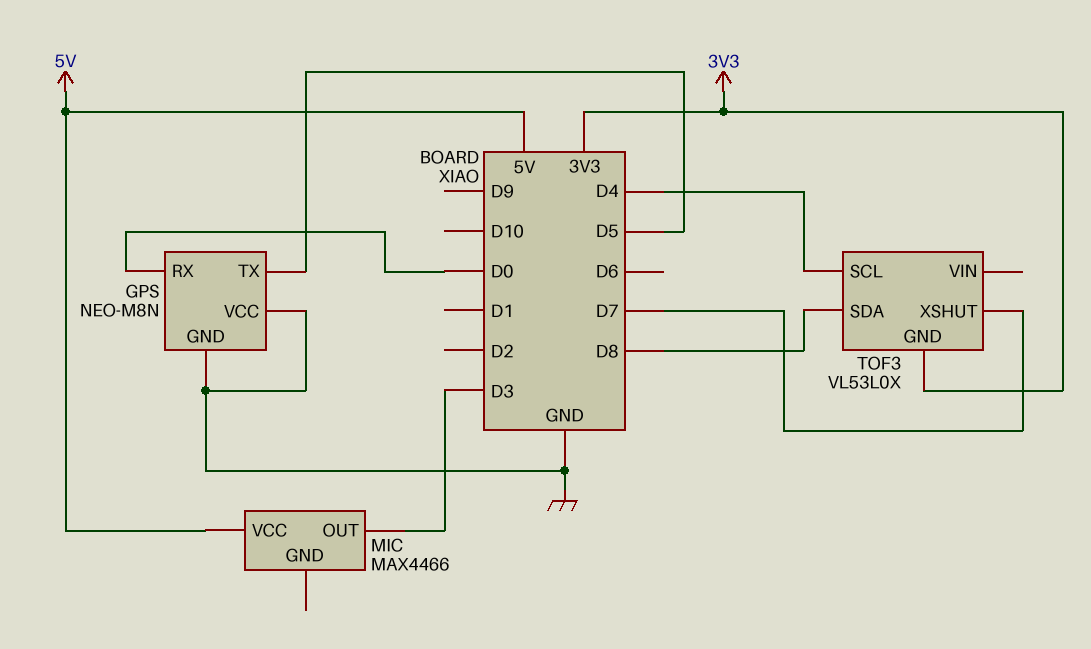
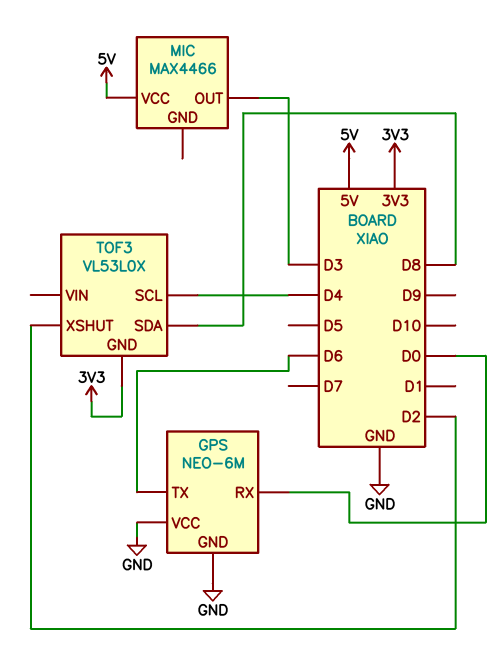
GPS: NEO-M8N -> NEO-6M
GPS pin TX: D5 -> D6
TOF3 pin XSHUT: D7 -> D2

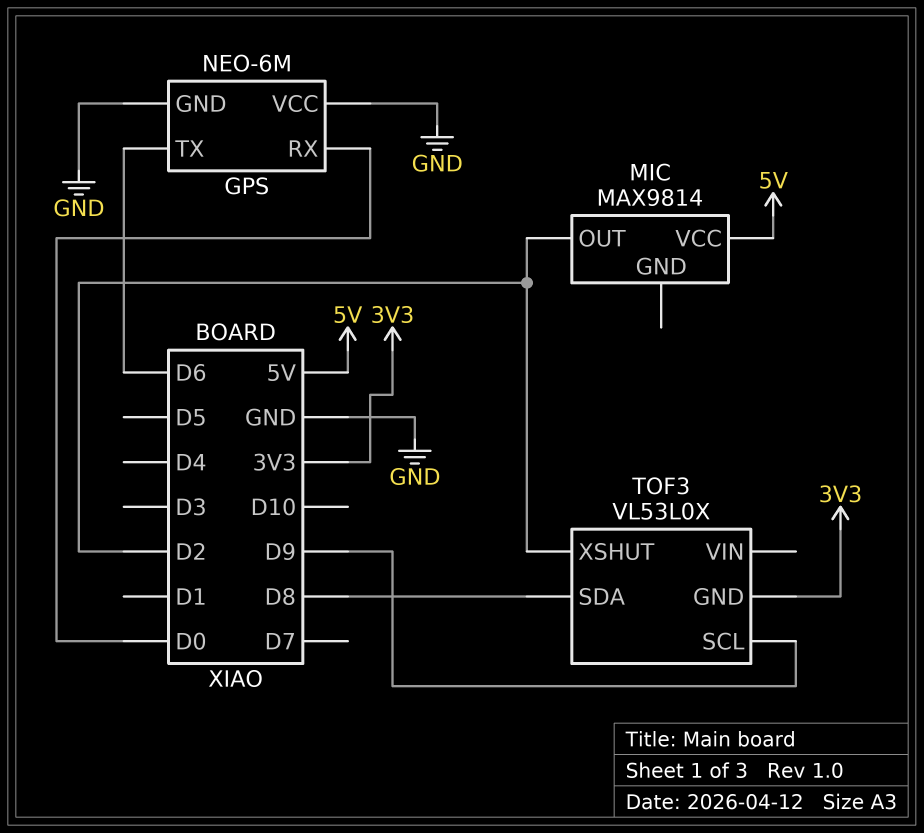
MIC: MAX4466 -> MAX9814
MIC pin OUT: D3 -> D2
TOF3 pin SCL: D4 -> D9

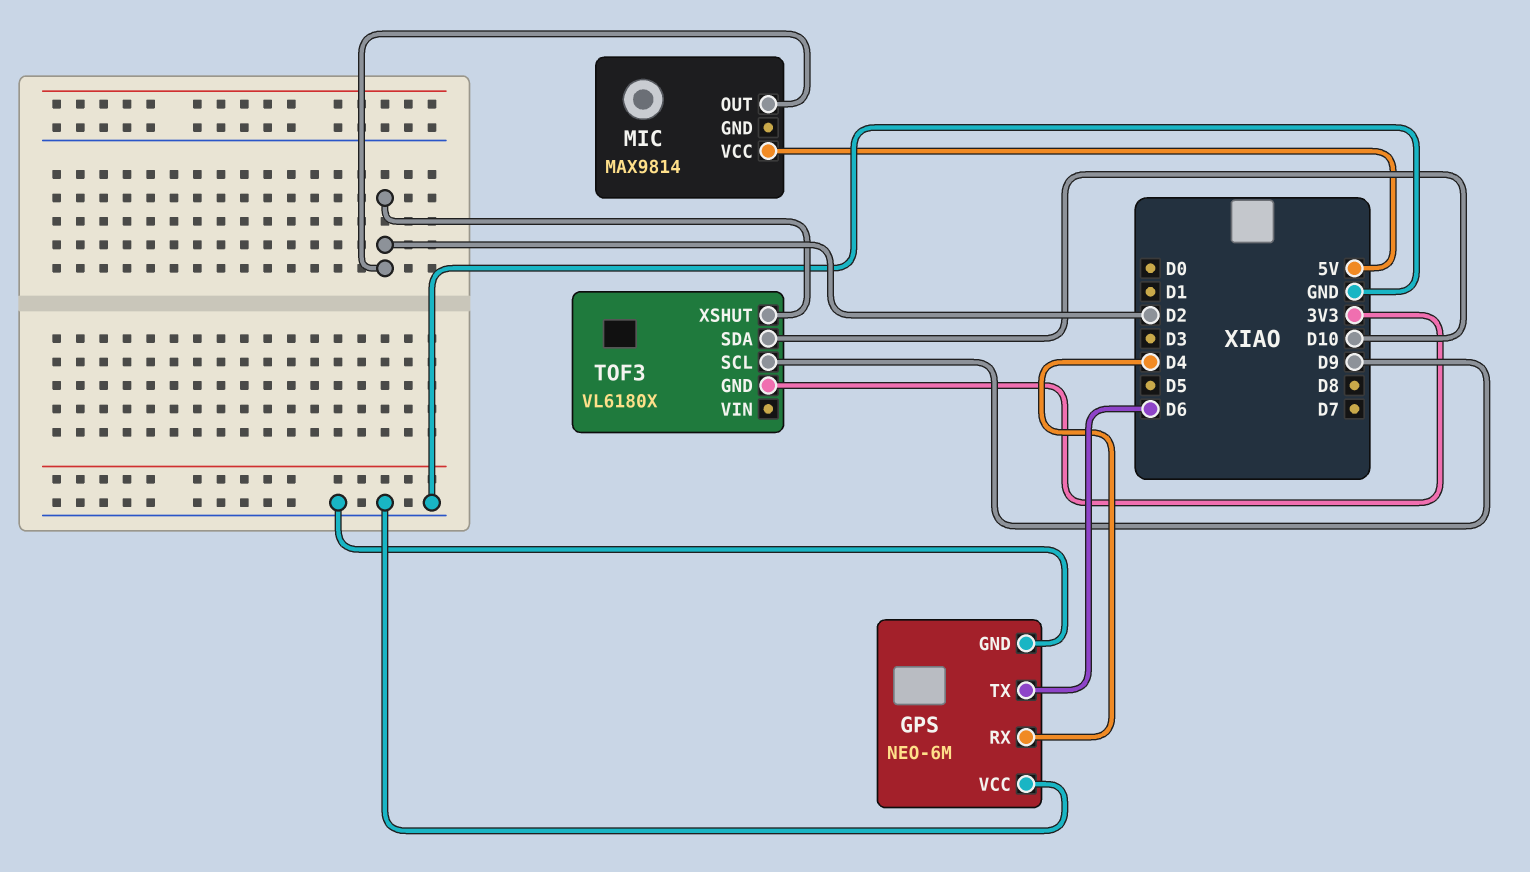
GPS pin RX: D0 -> D4
TOF3: VL53L0X -> VL6180X
TOF3 pin SDA: D8 -> D10

